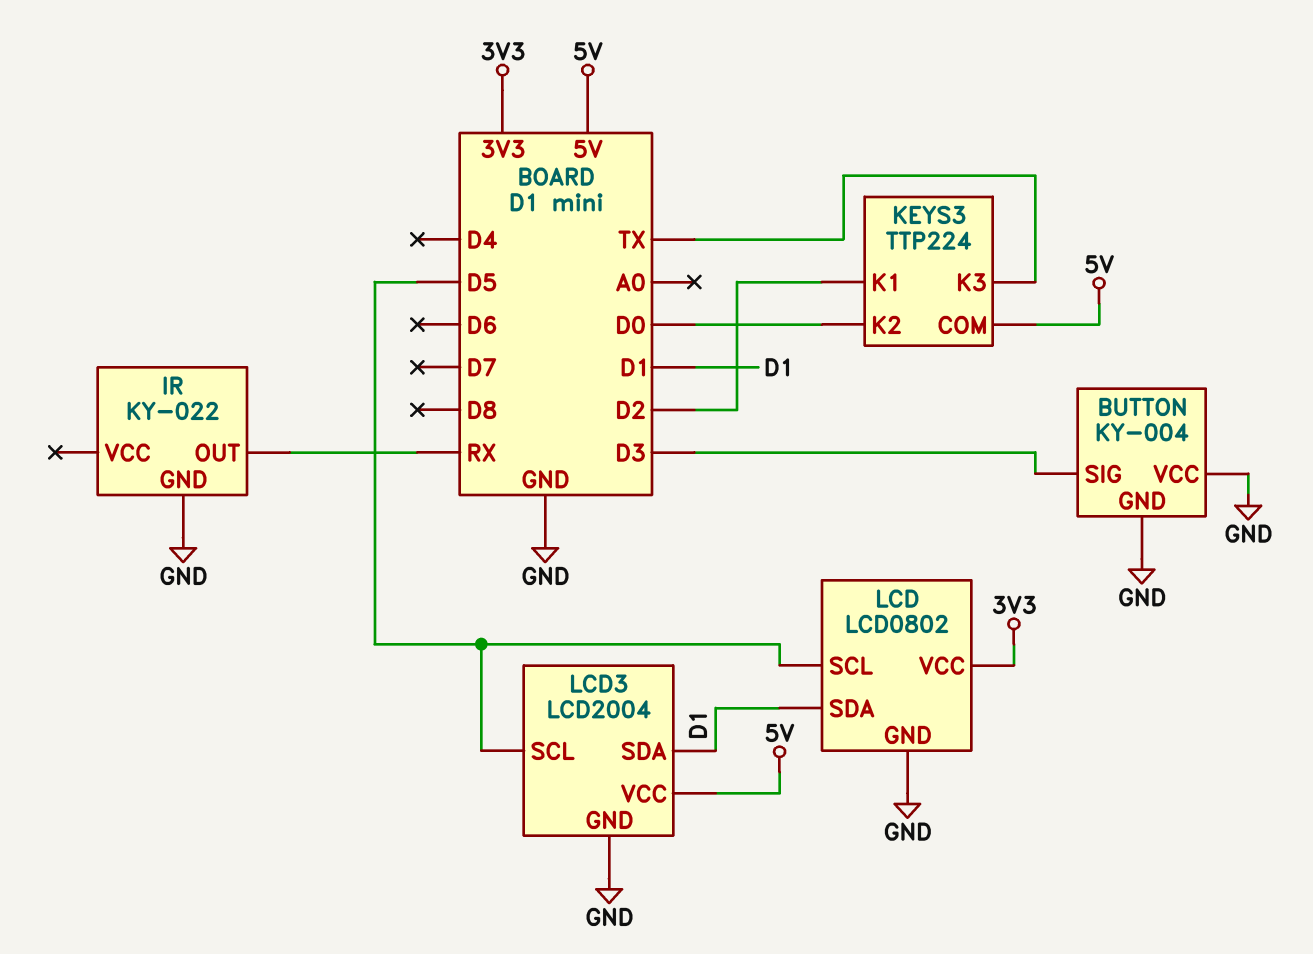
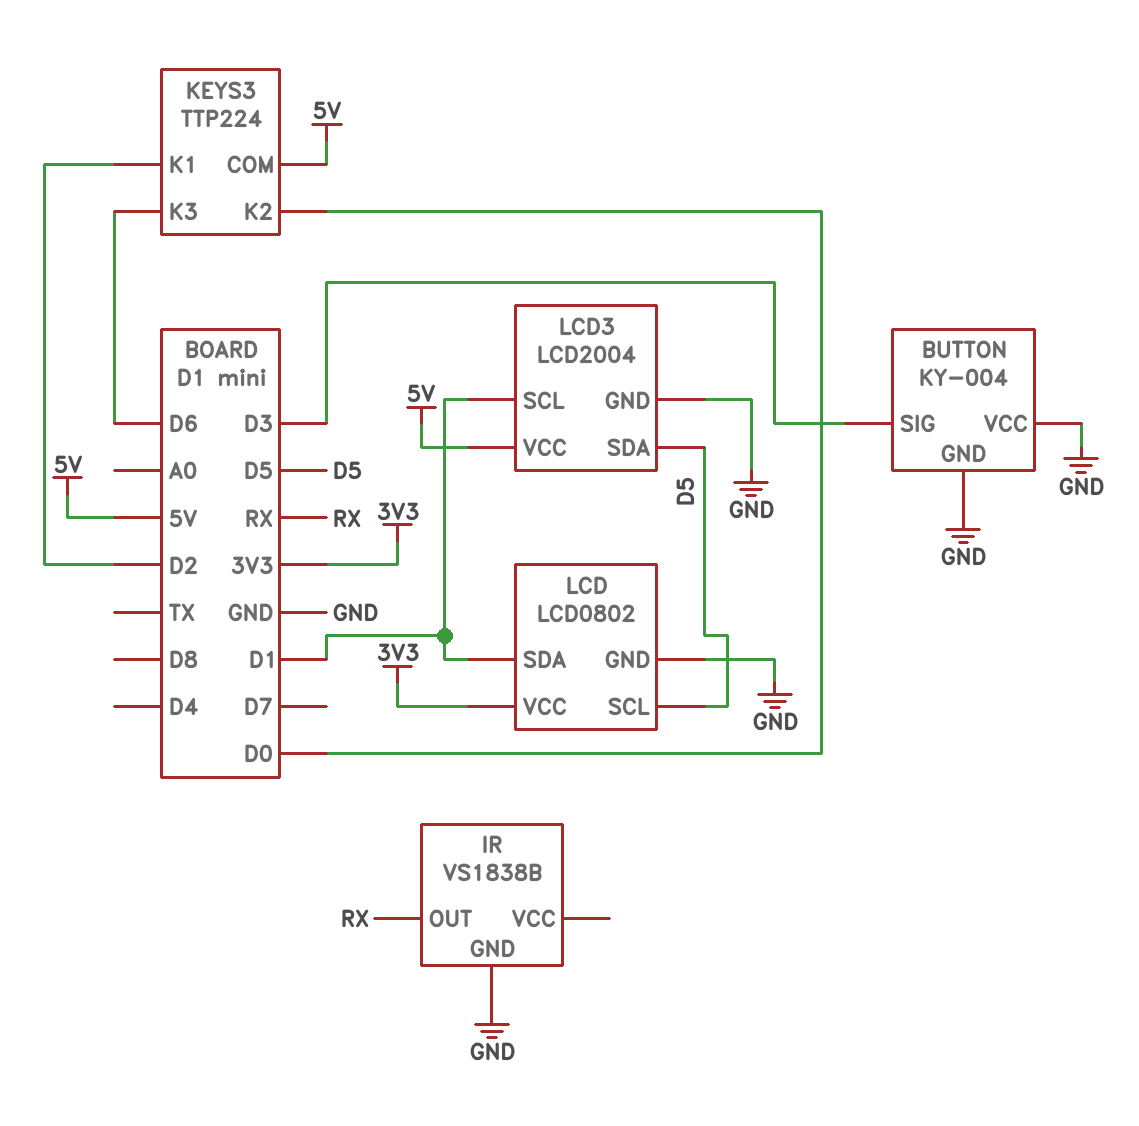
IR: KY-022 -> VS1838B
KEYS3 pin K3: TX -> D6
LCD3 pin SCL: D5 -> D1
LCD3 pin SDA: D1 -> D5

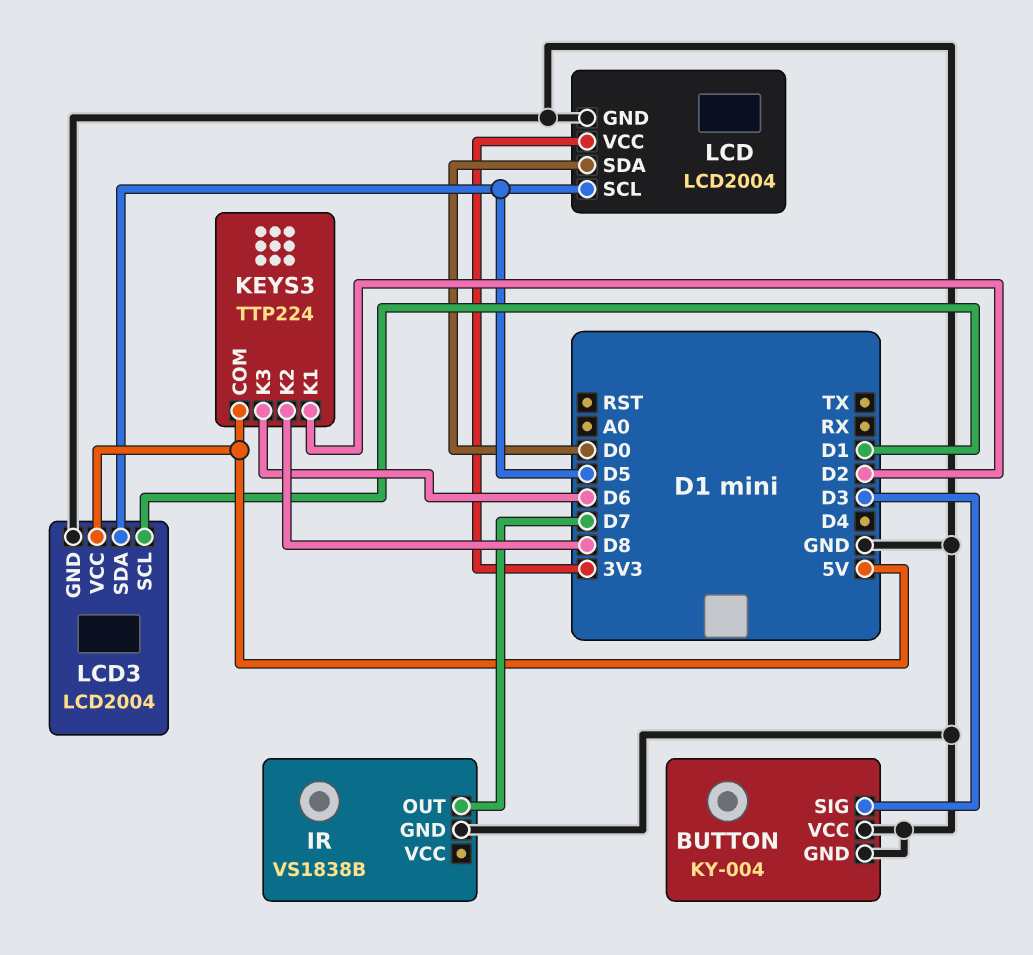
IR pin OUT: RX -> D7
KEYS3 pin K2: D0 -> D8
LCD: LCD0802 -> LCD2004
LCD pin SDA: D1 -> D0

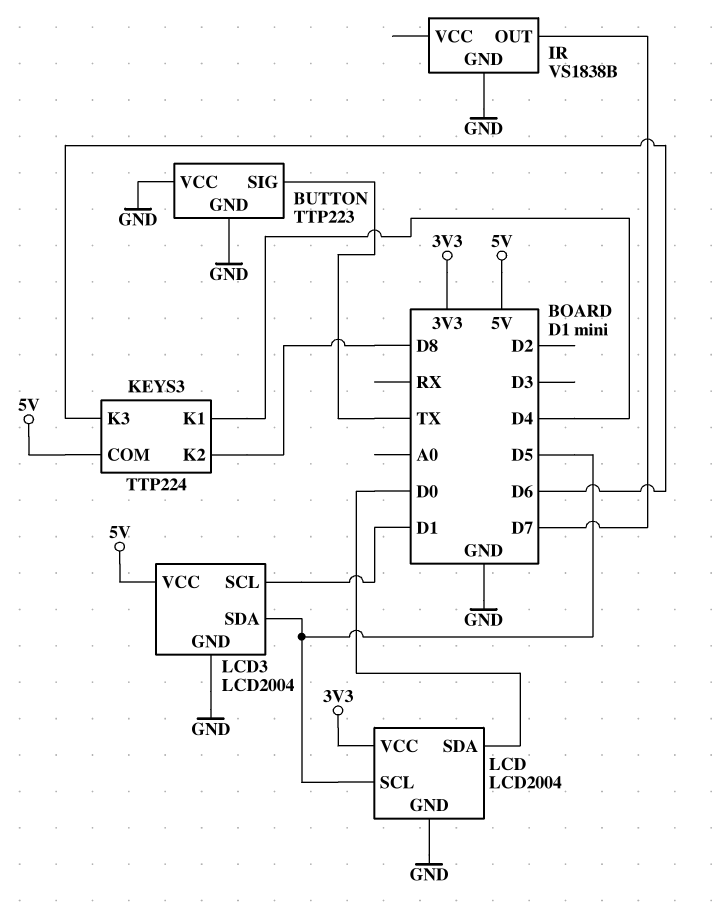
BUTTON: KY-004 -> TTP223
BUTTON pin SIG: D3 -> TX
KEYS3 pin K1: D2 -> D4

